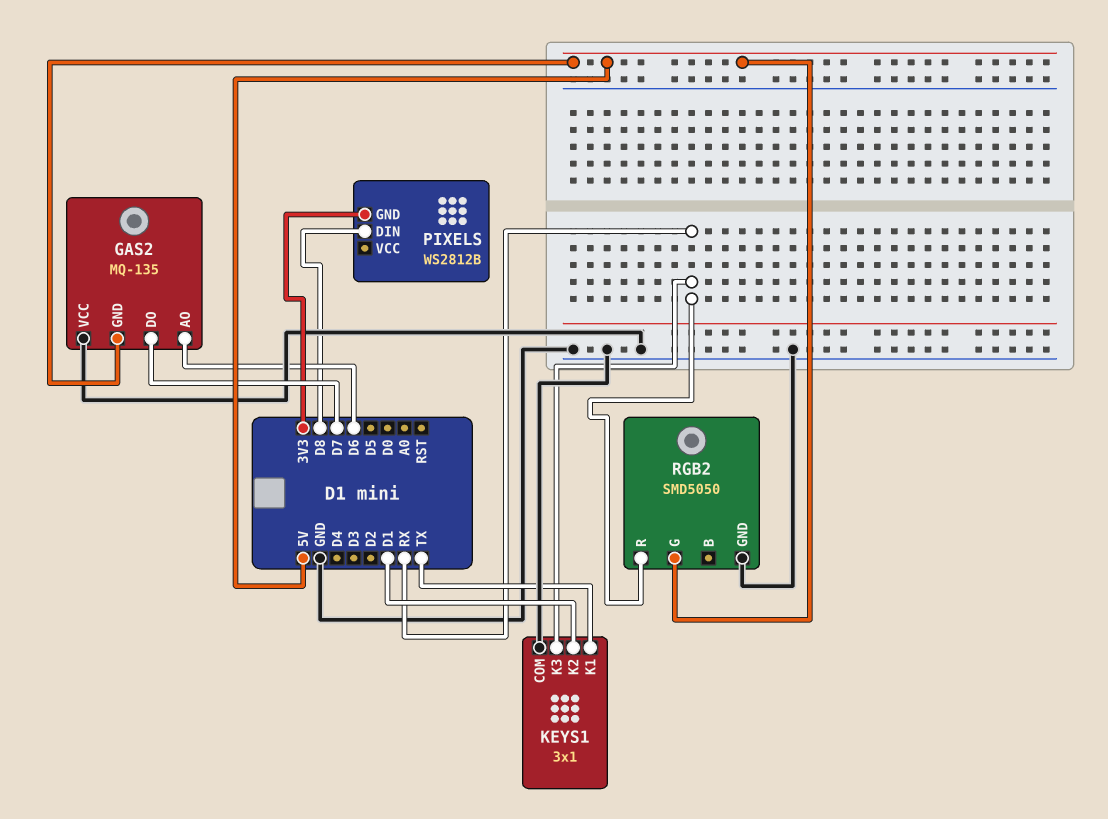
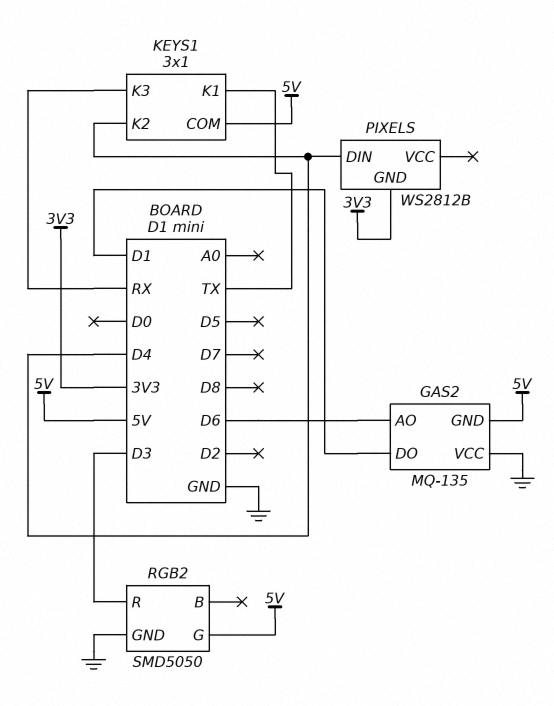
GAS2 pin DO: D7 -> D1
KEYS1 pin COM: GND -> 5V
KEYS1 pin K2: D1 -> D4
PIXELS pin DIN: D8 -> D4
RGB2 pin R: RX -> D3

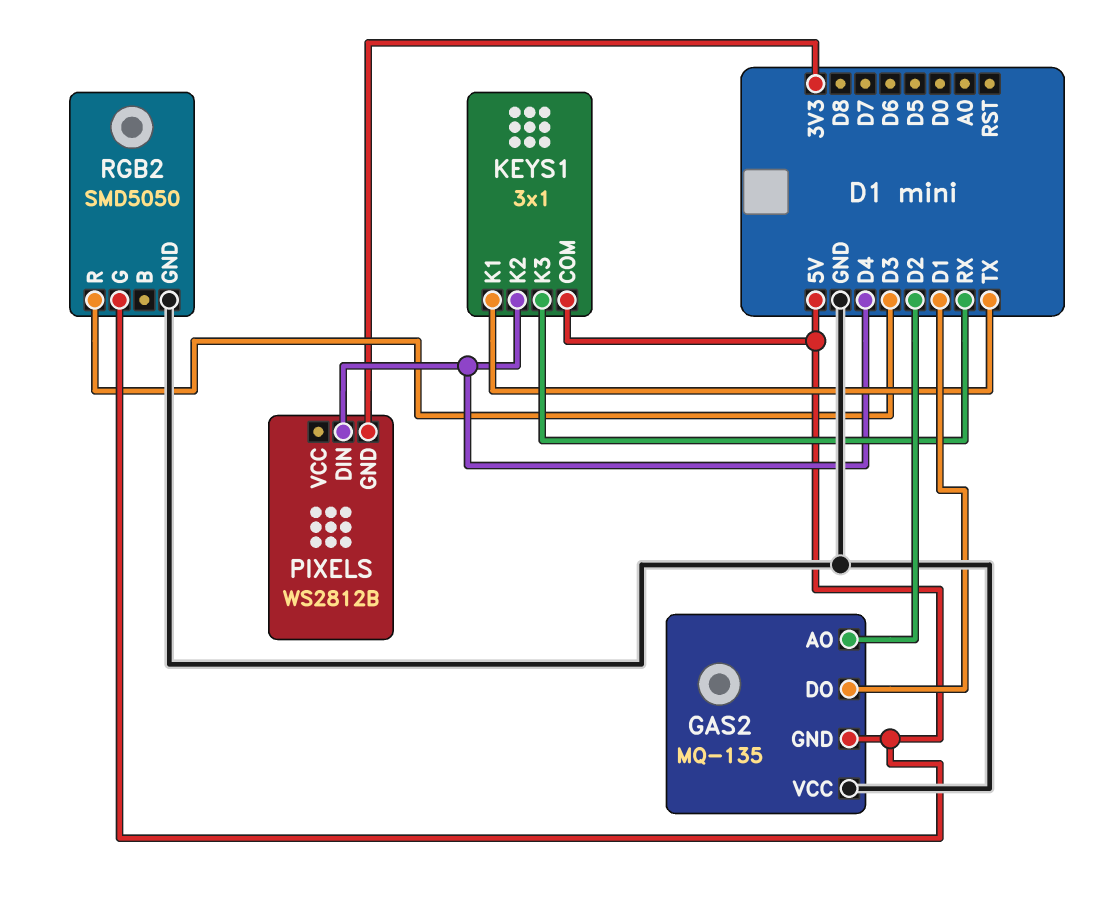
GAS2 pin AO: D6 -> D2

